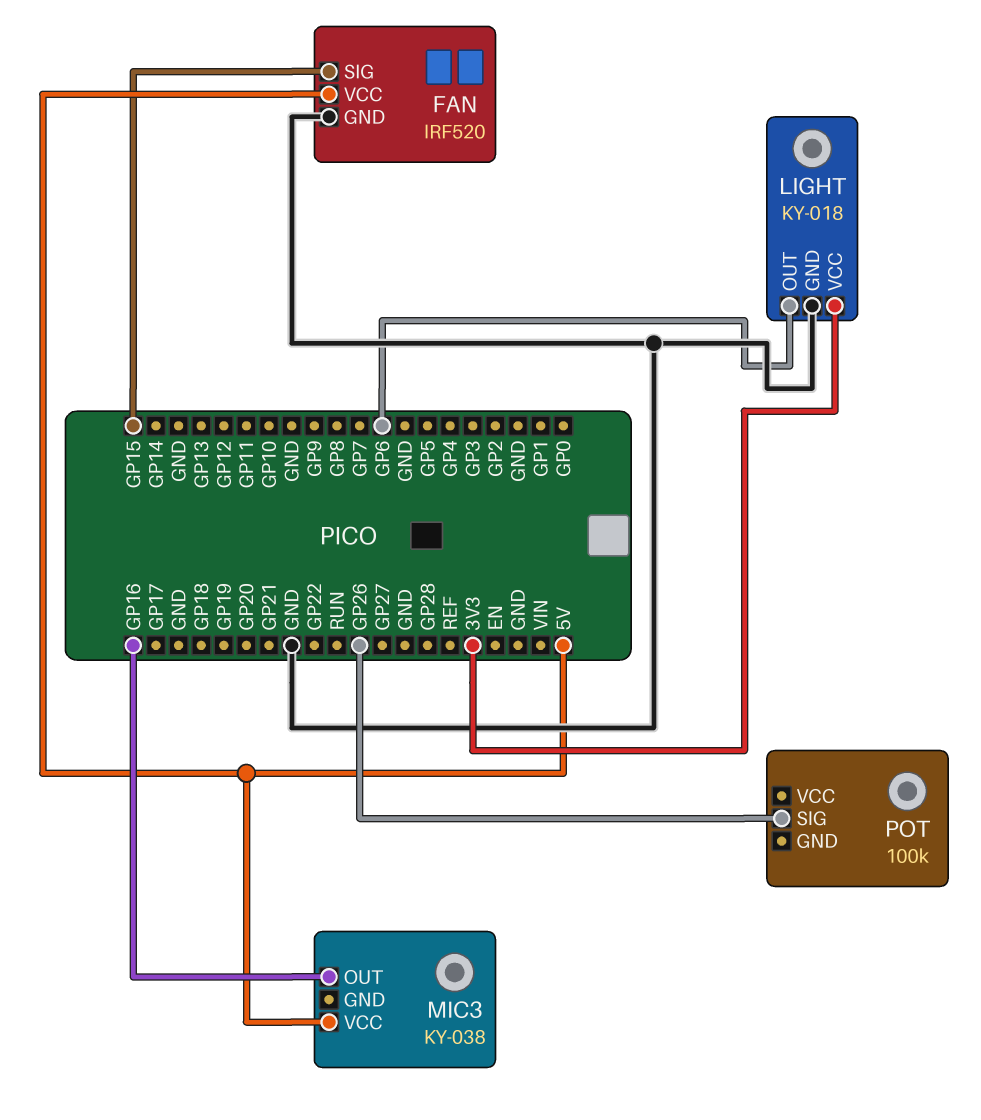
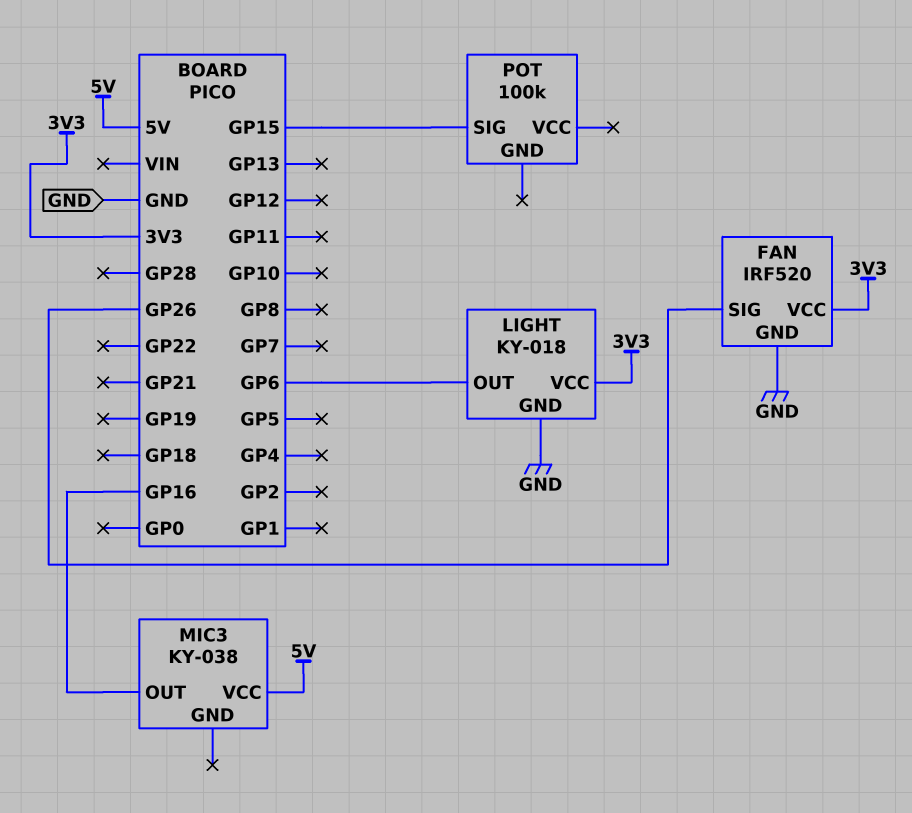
FAN pin SIG: GP15 -> GP26
FAN pin VCC: 5V -> 3V3
POT pin SIG: GP26 -> GP15

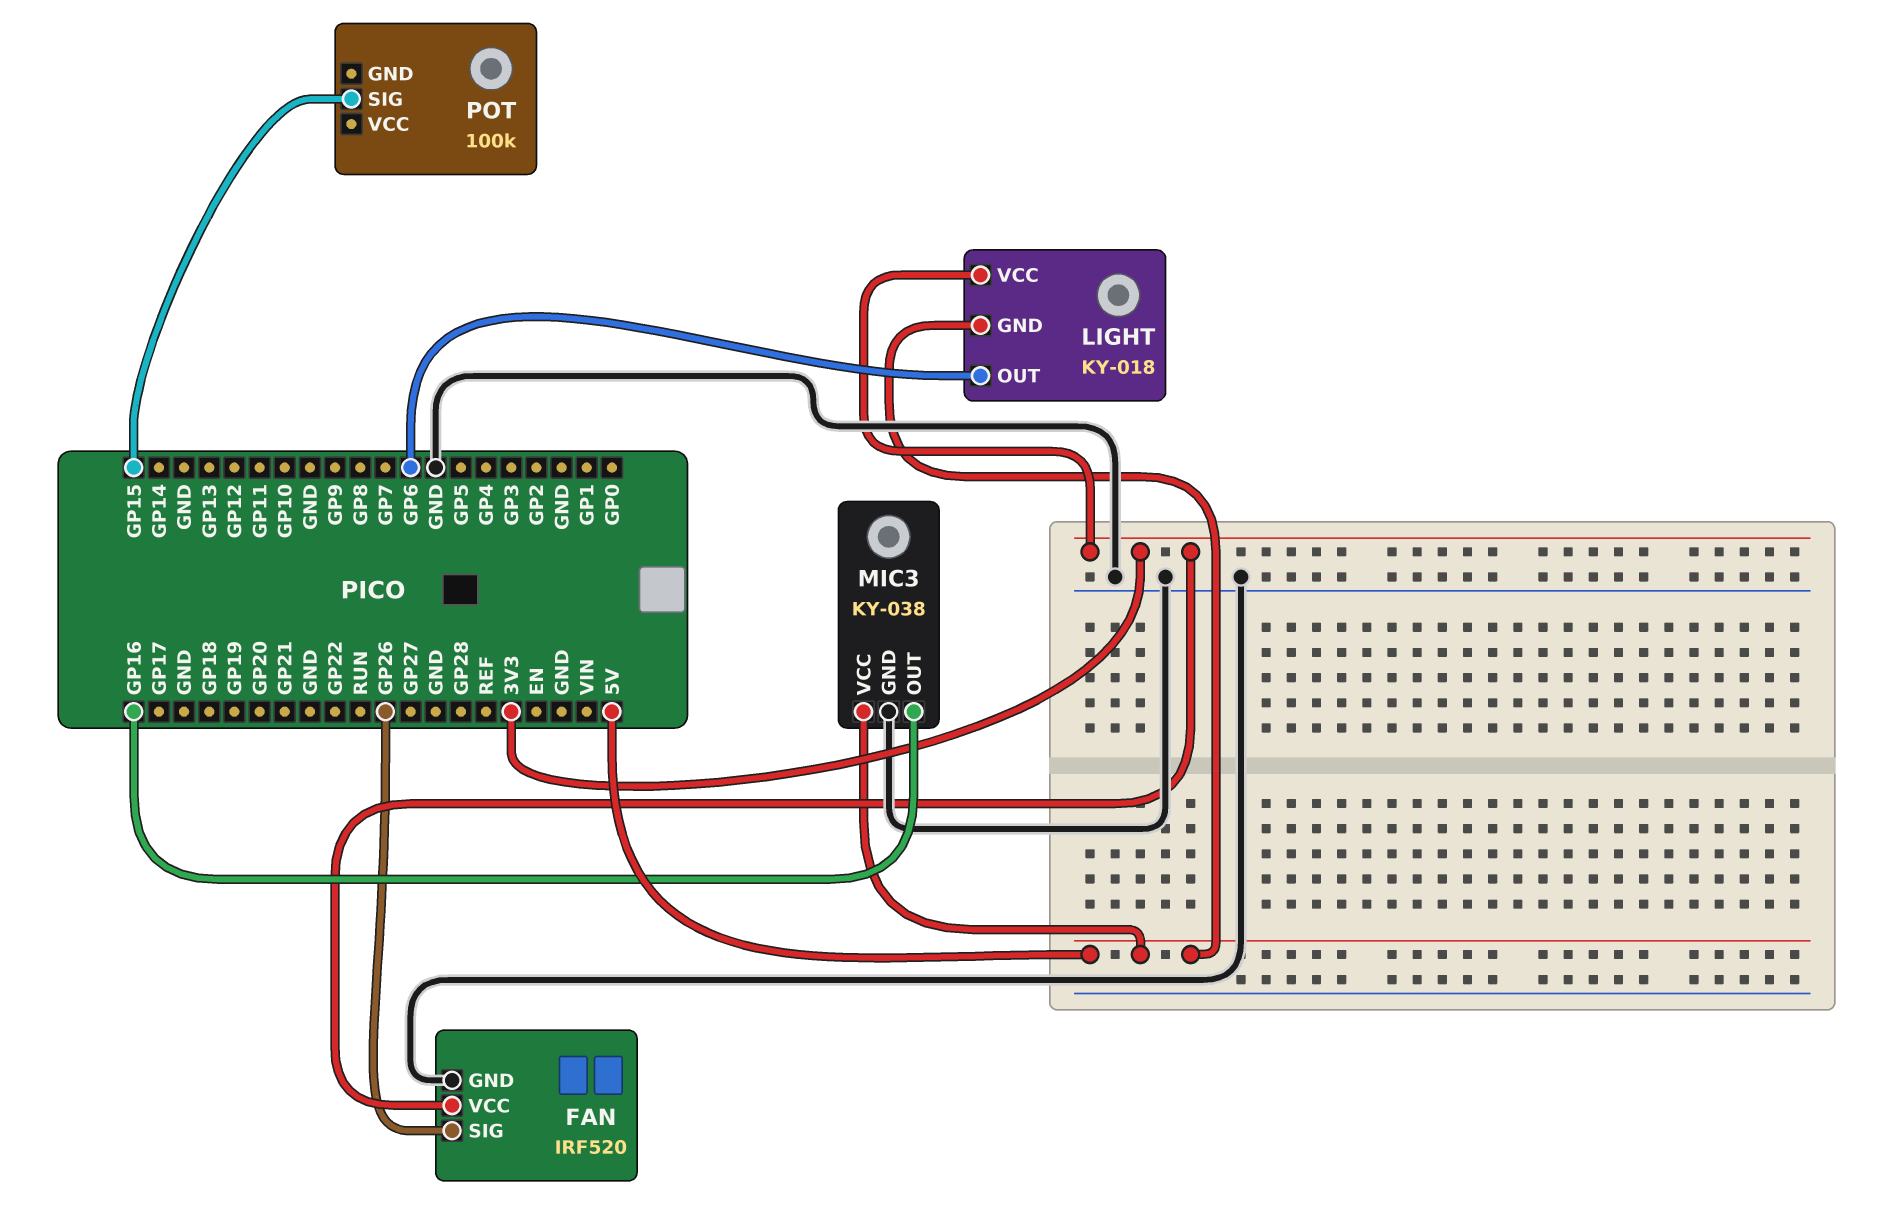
LIGHT pin GND: GND -> 5V
MIC3 pin GND: none -> GND

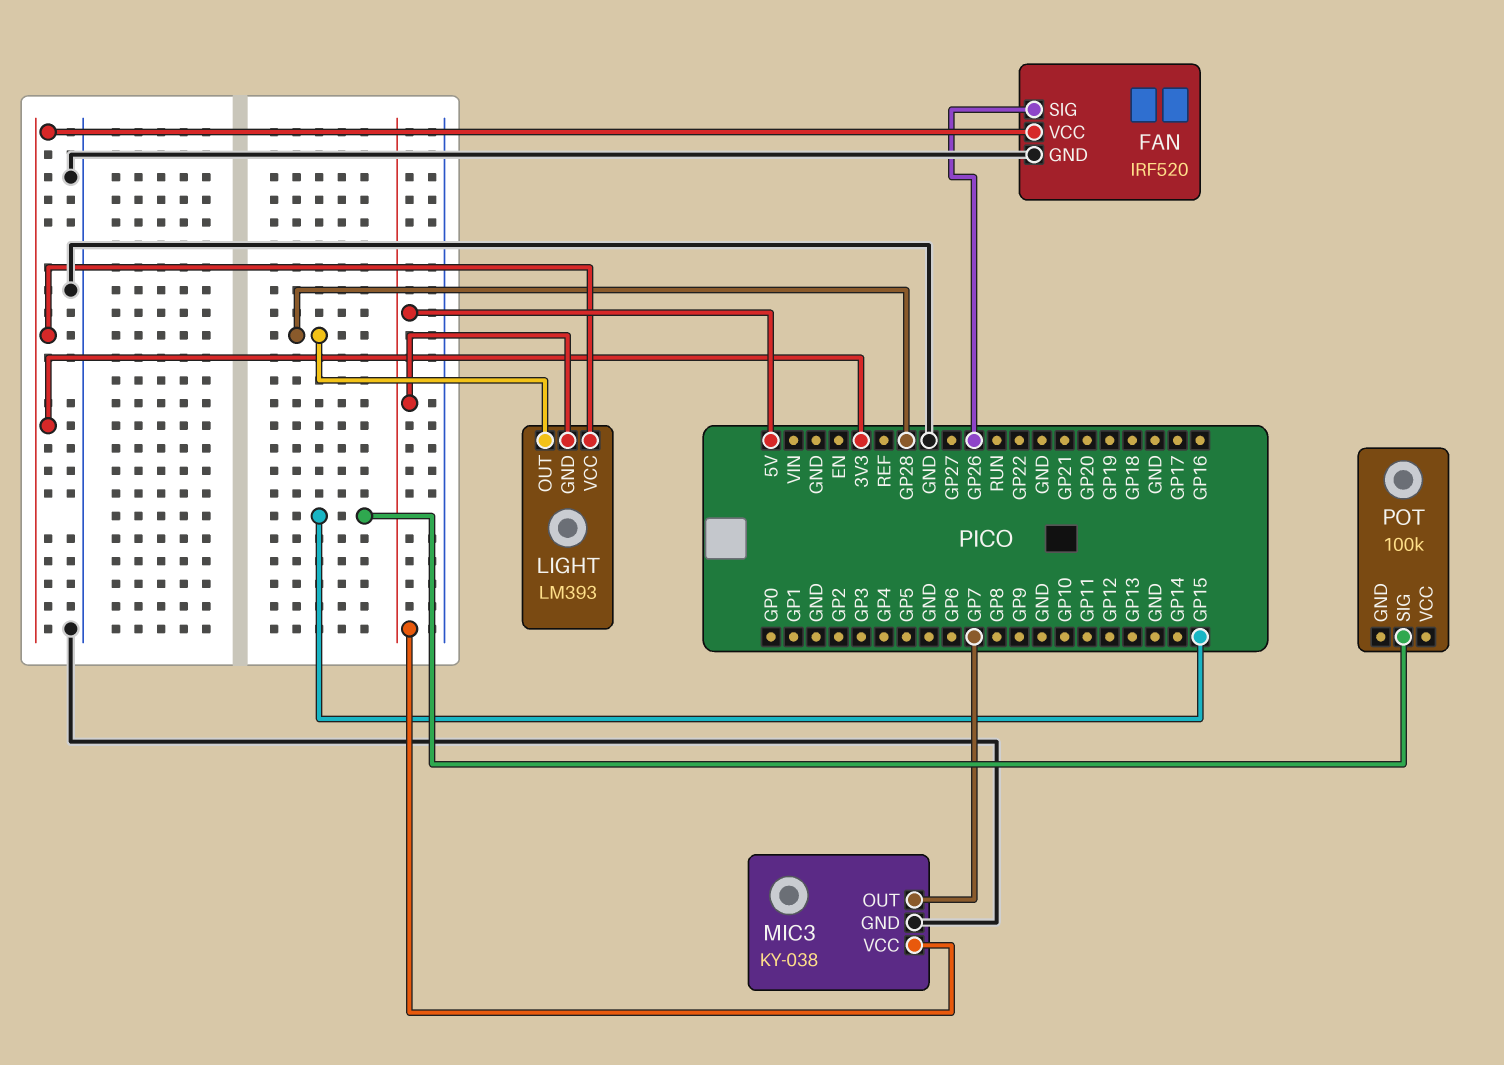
LIGHT: KY-018 -> LM393
LIGHT pin OUT: GP6 -> GP28
MIC3 pin OUT: GP16 -> GP7

